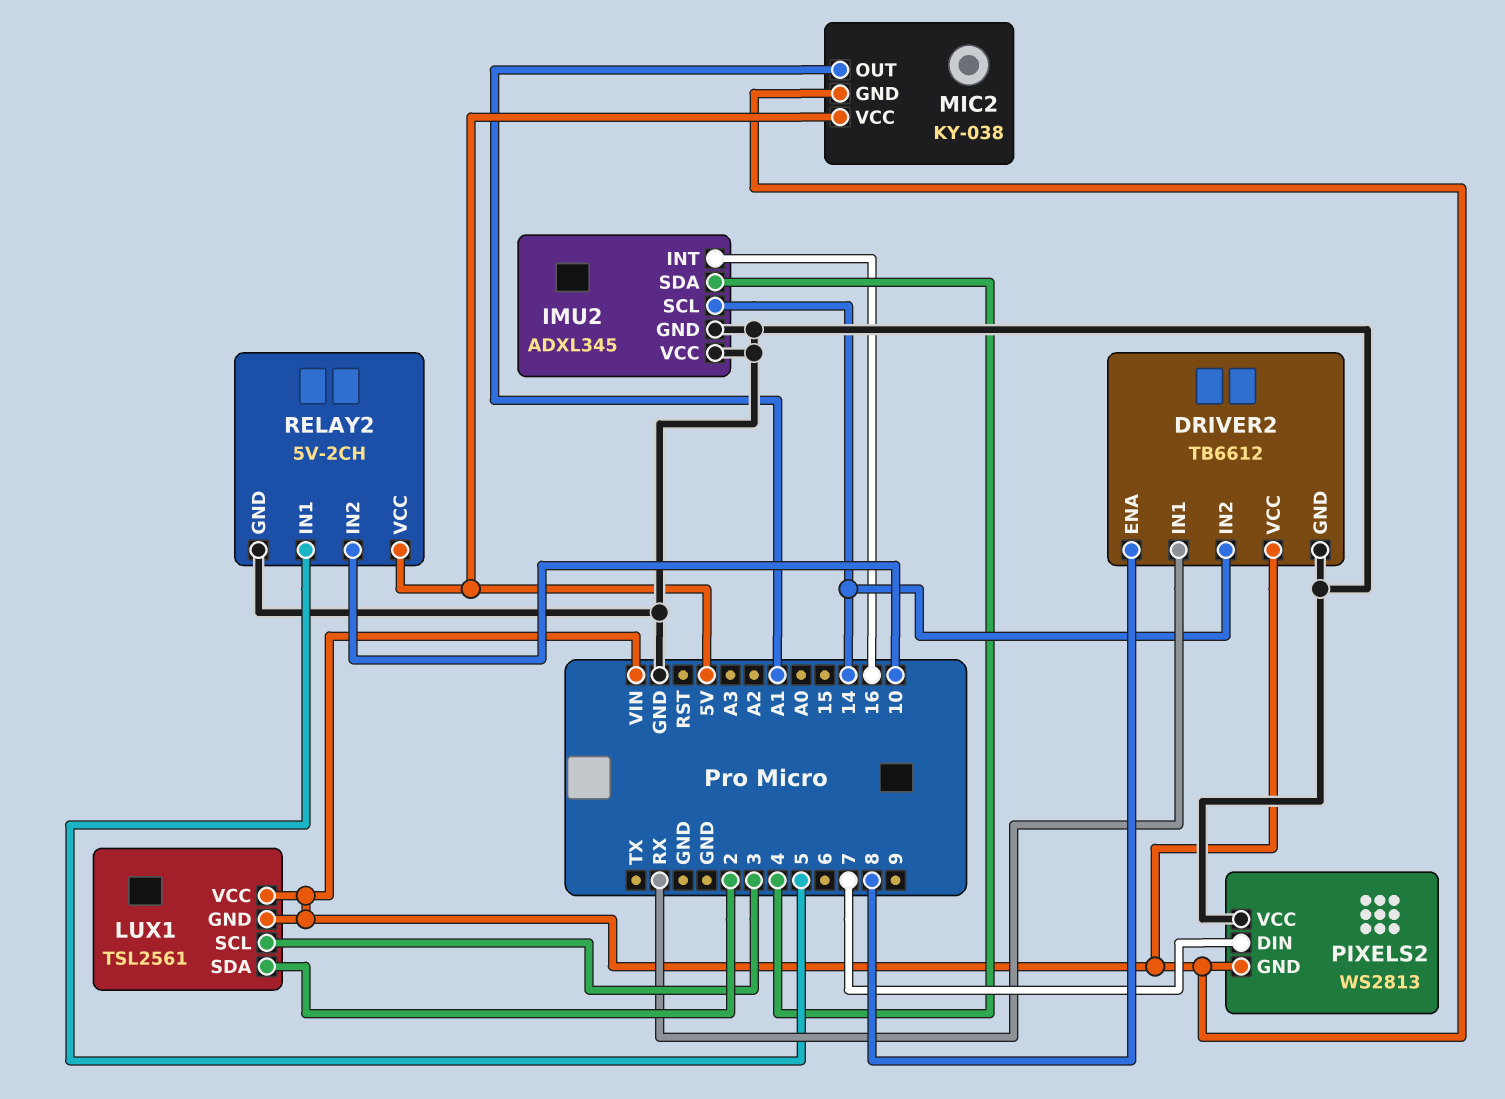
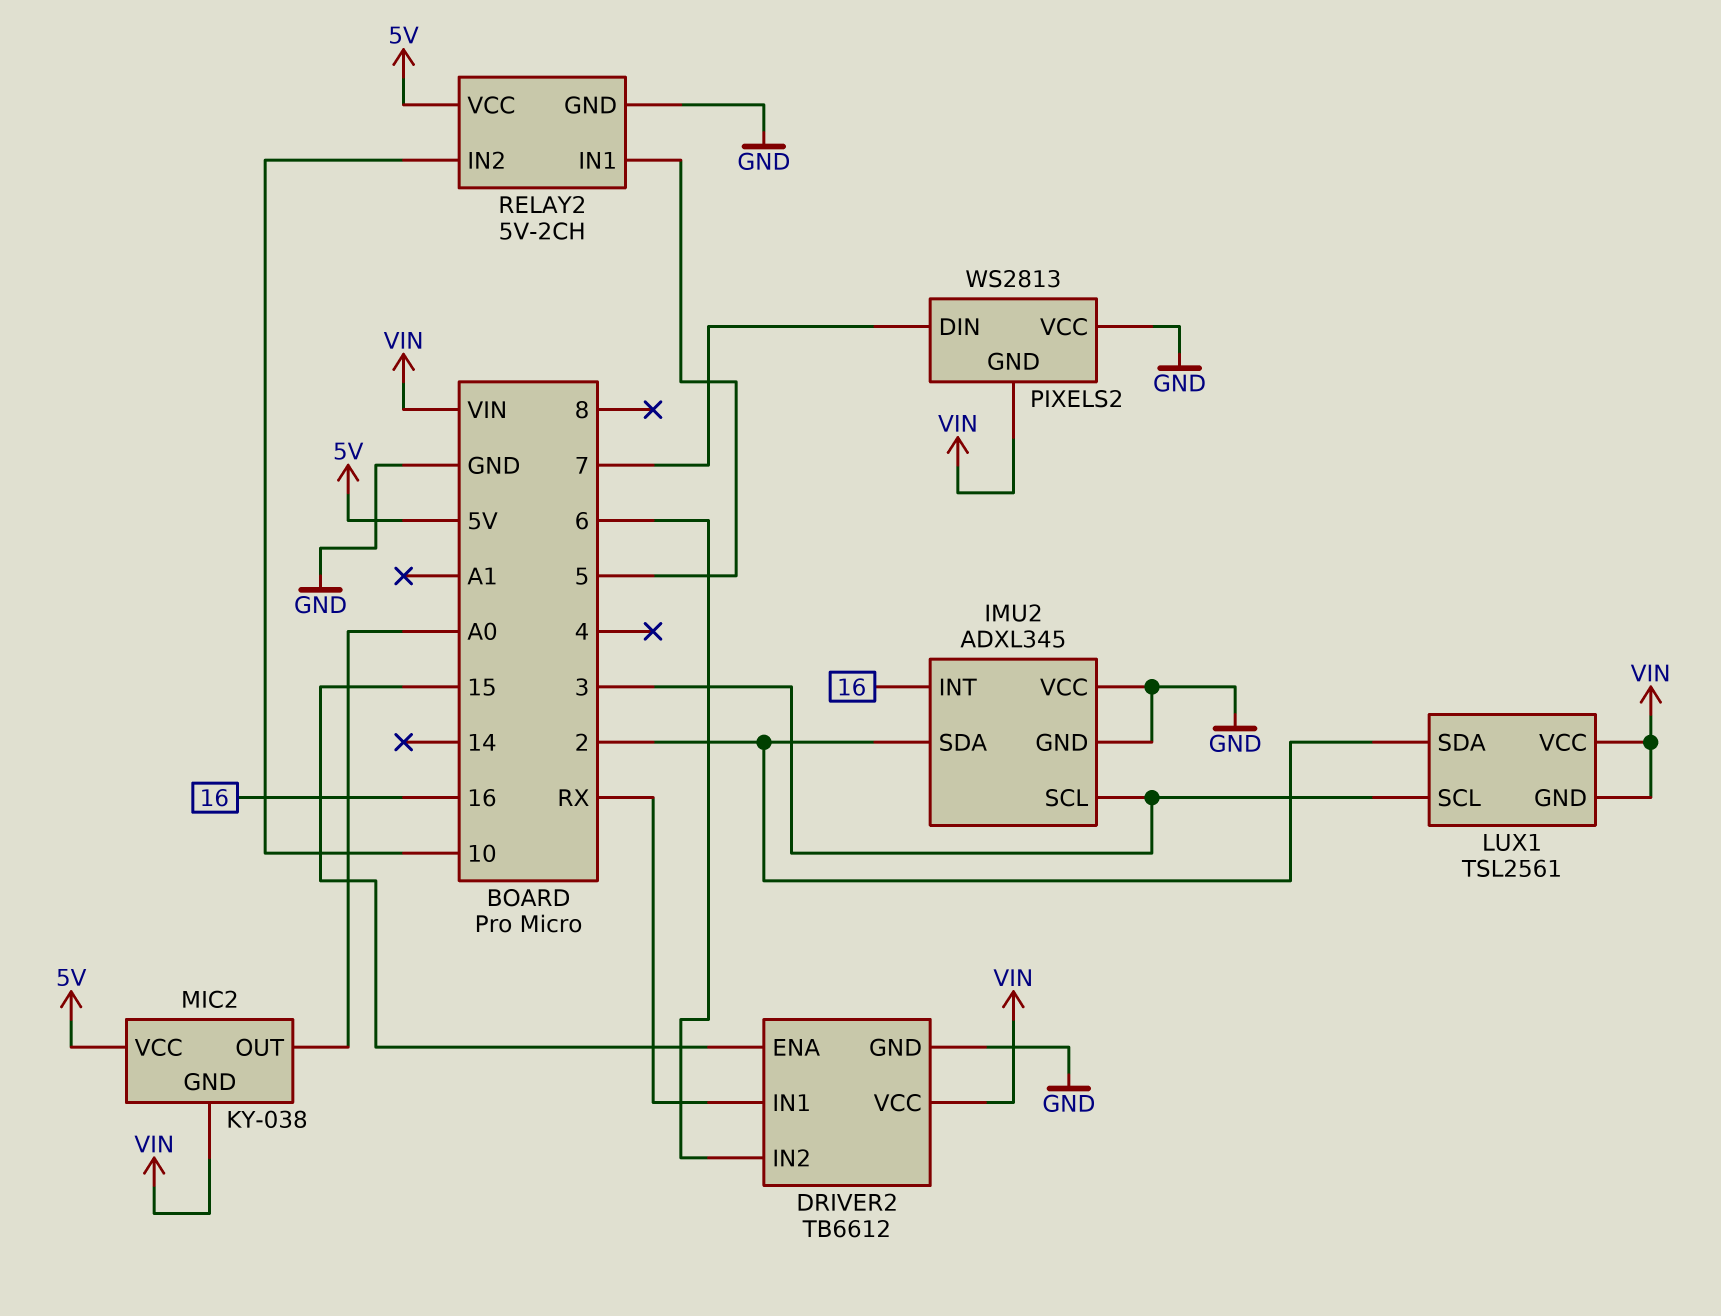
DRIVER2 pin ENA: 8 -> 15
DRIVER2 pin IN2: 14 -> 6
IMU2 pin SCL: 14 -> 3
IMU2 pin SDA: 4 -> 2
MIC2 pin OUT: A1 -> A0

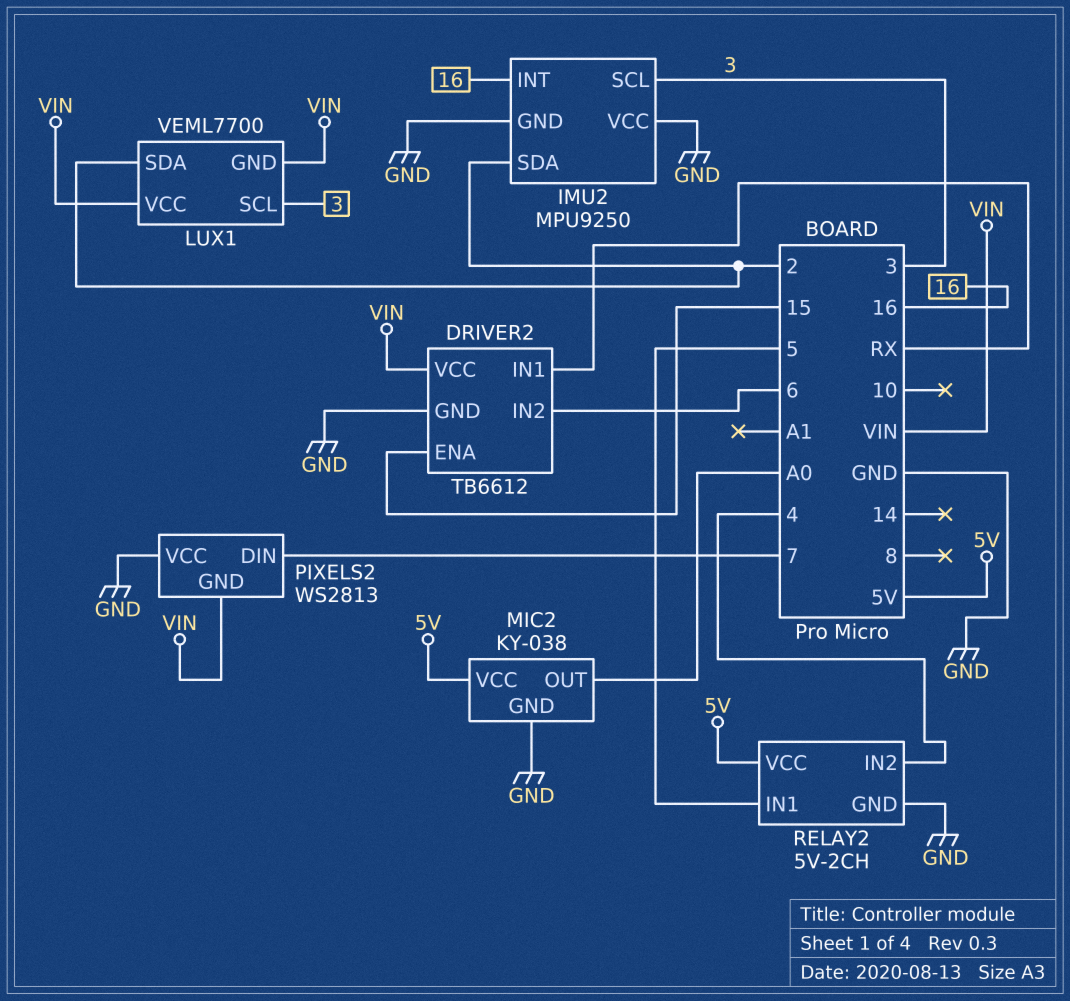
IMU2: ADXL345 -> MPU9250
LUX1: TSL2561 -> VEML7700
MIC2 pin GND: VIN -> GND
RELAY2 pin IN2: 10 -> 4

